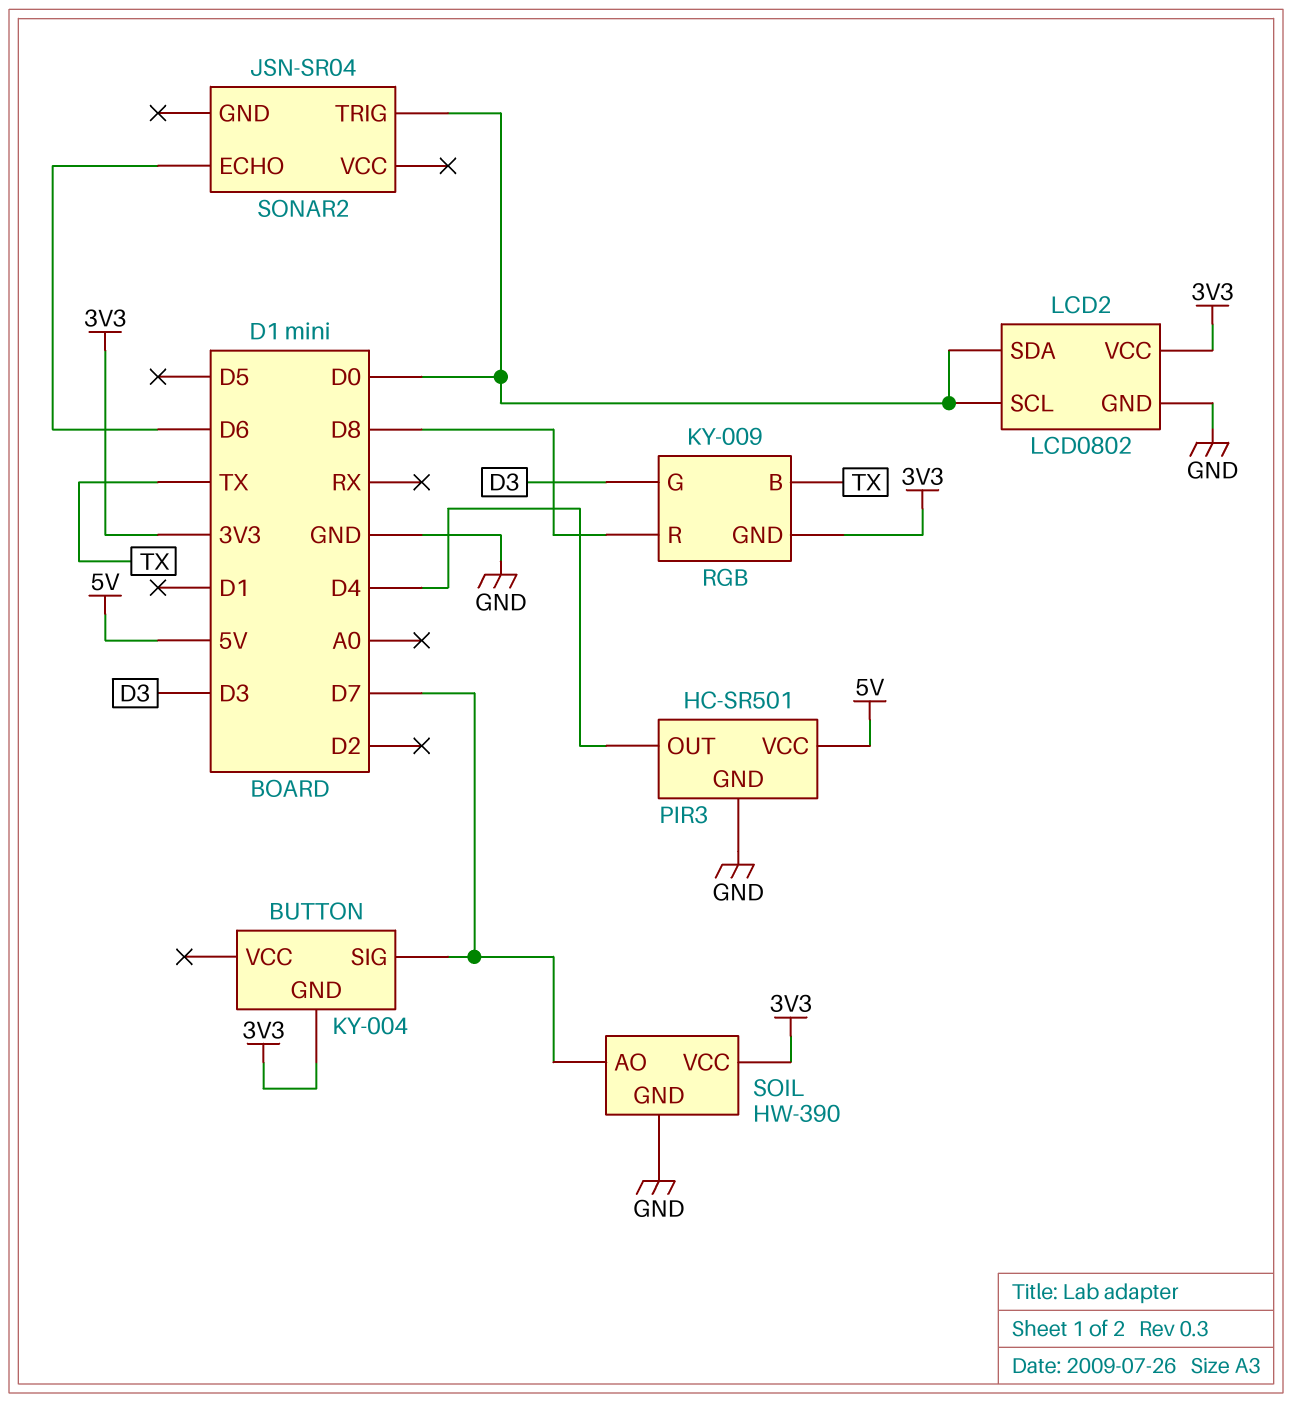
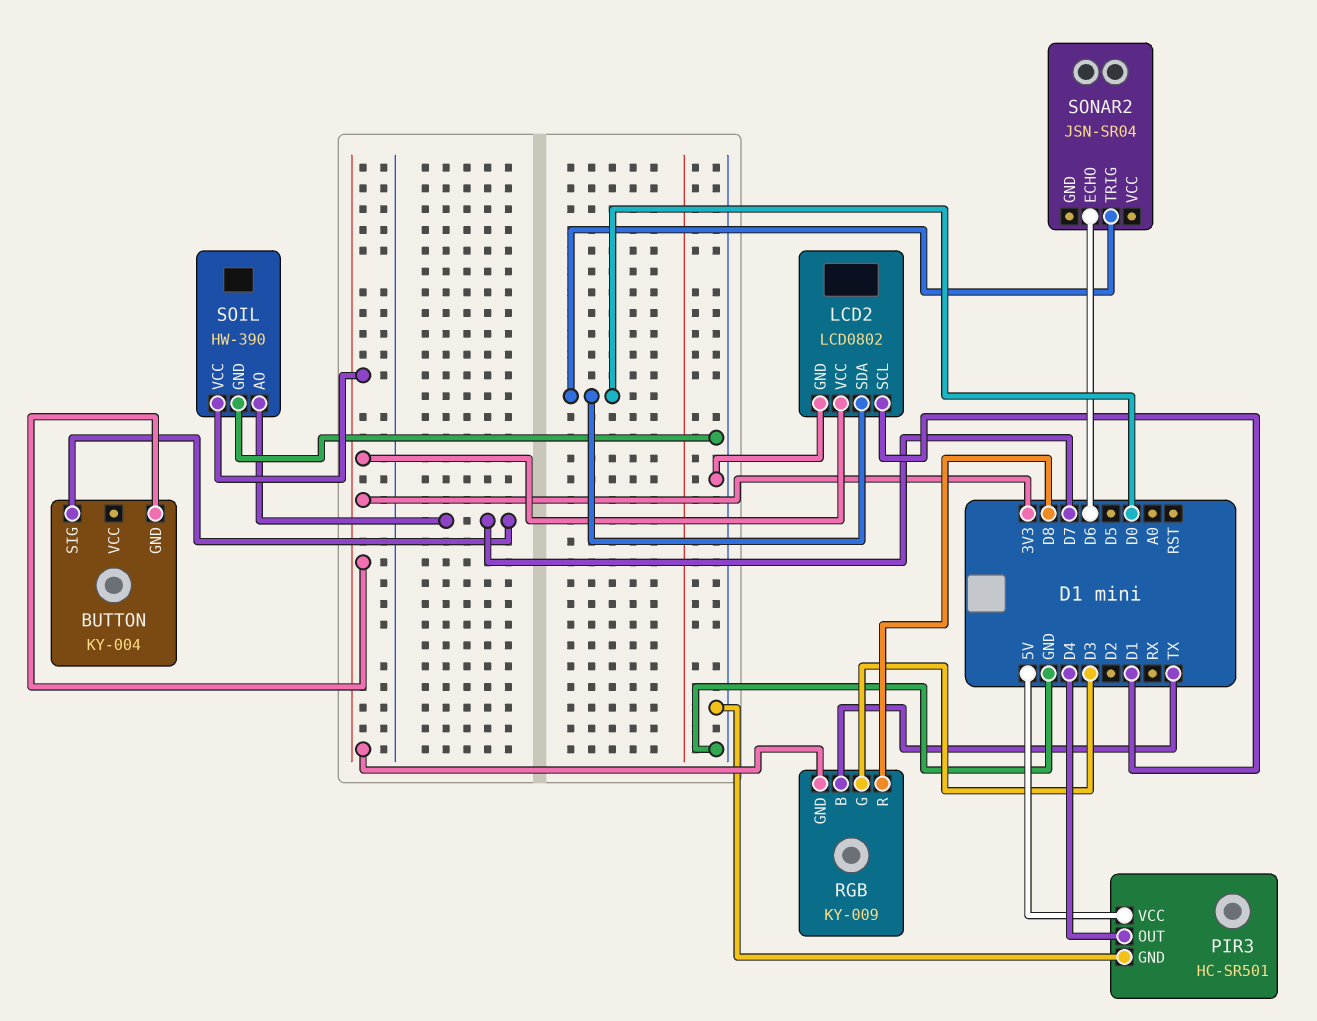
LCD2 pin SCL: D0 -> D1

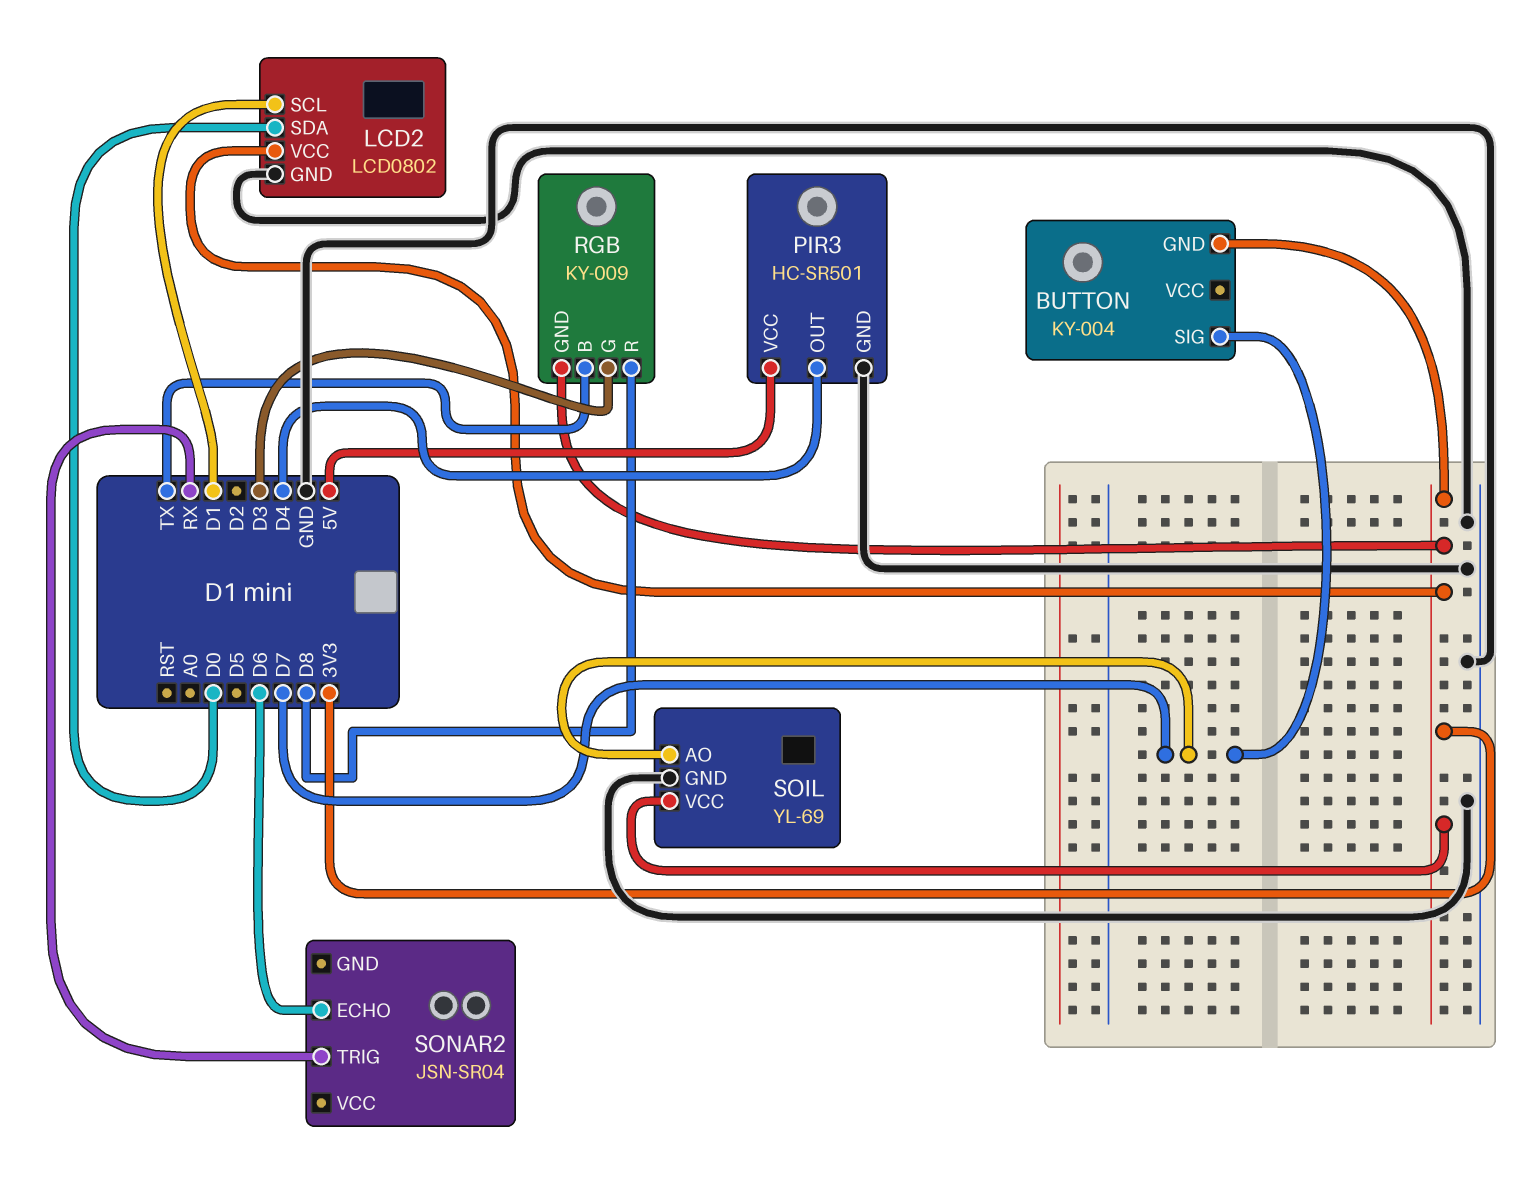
SOIL: HW-390 -> YL-69
SONAR2 pin TRIG: D0 -> RX

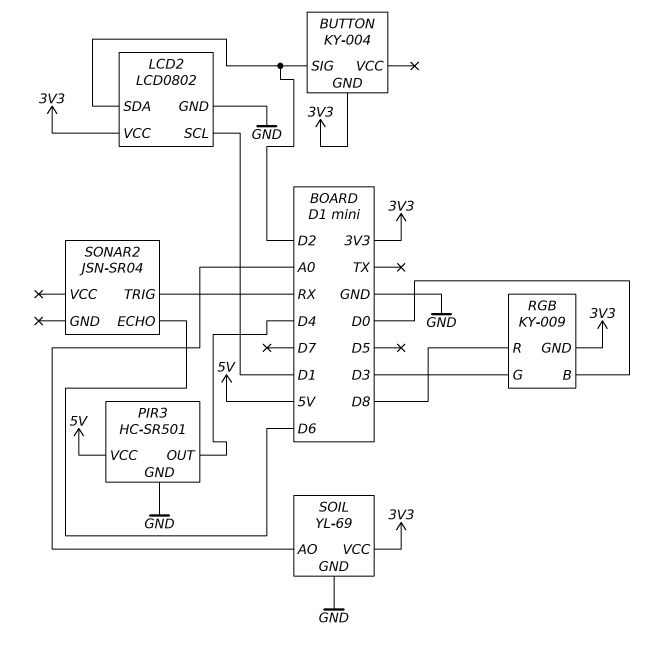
BUTTON pin SIG: D7 -> D2
LCD2 pin SDA: D0 -> D2
RGB pin B: TX -> D0
SOIL pin AO: D7 -> A0

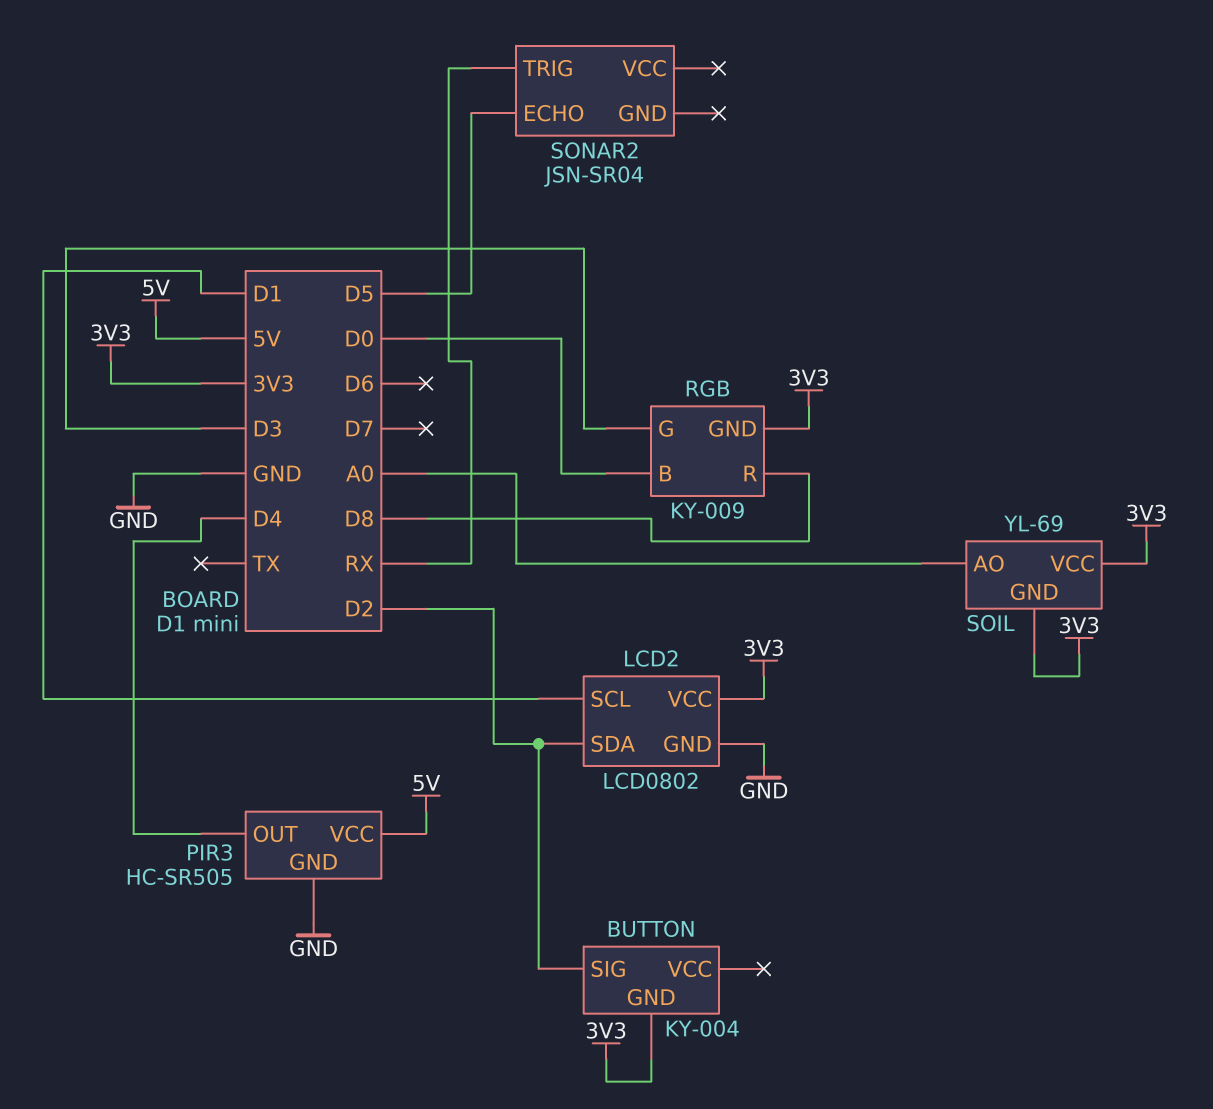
PIR3: HC-SR501 -> HC-SR505
SOIL pin GND: GND -> 3V3
SONAR2 pin ECHO: D6 -> D5

